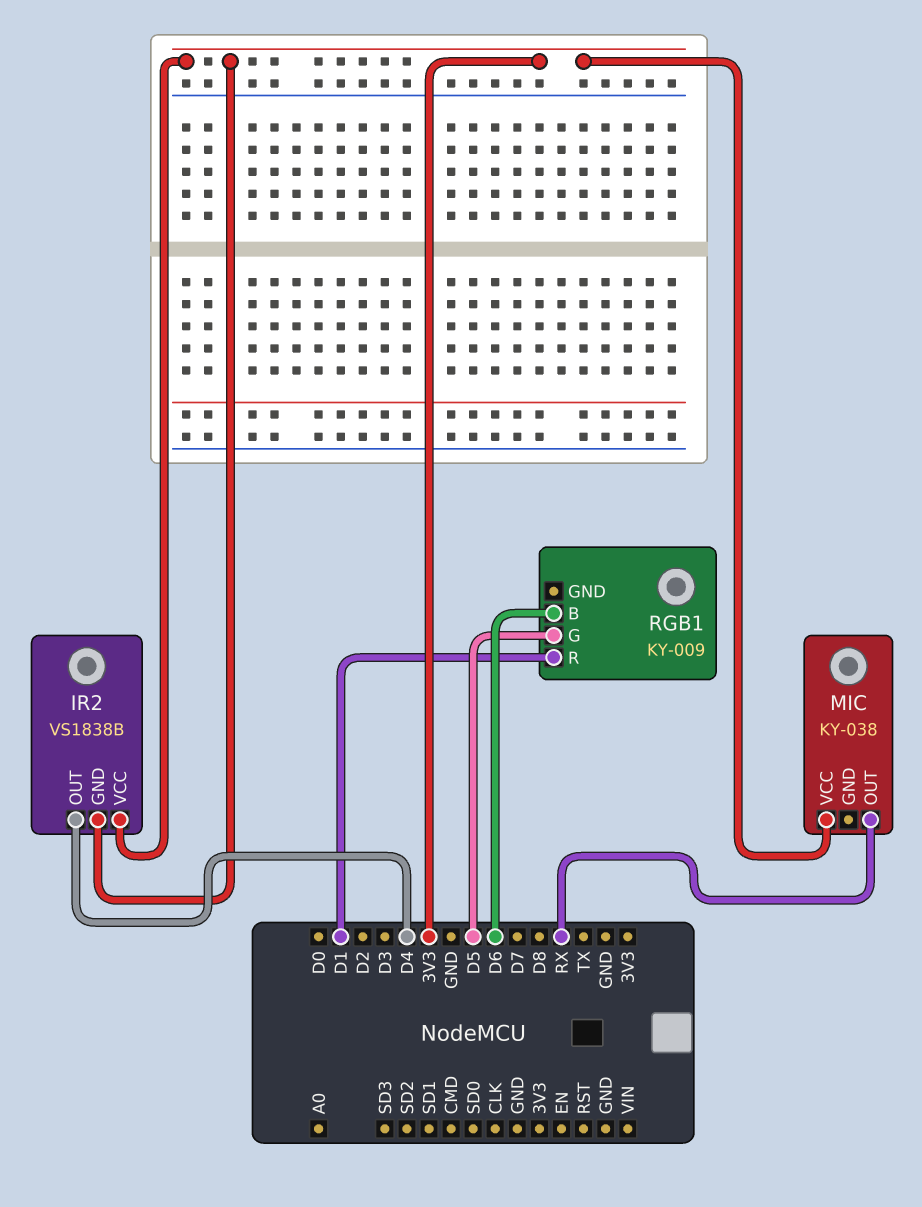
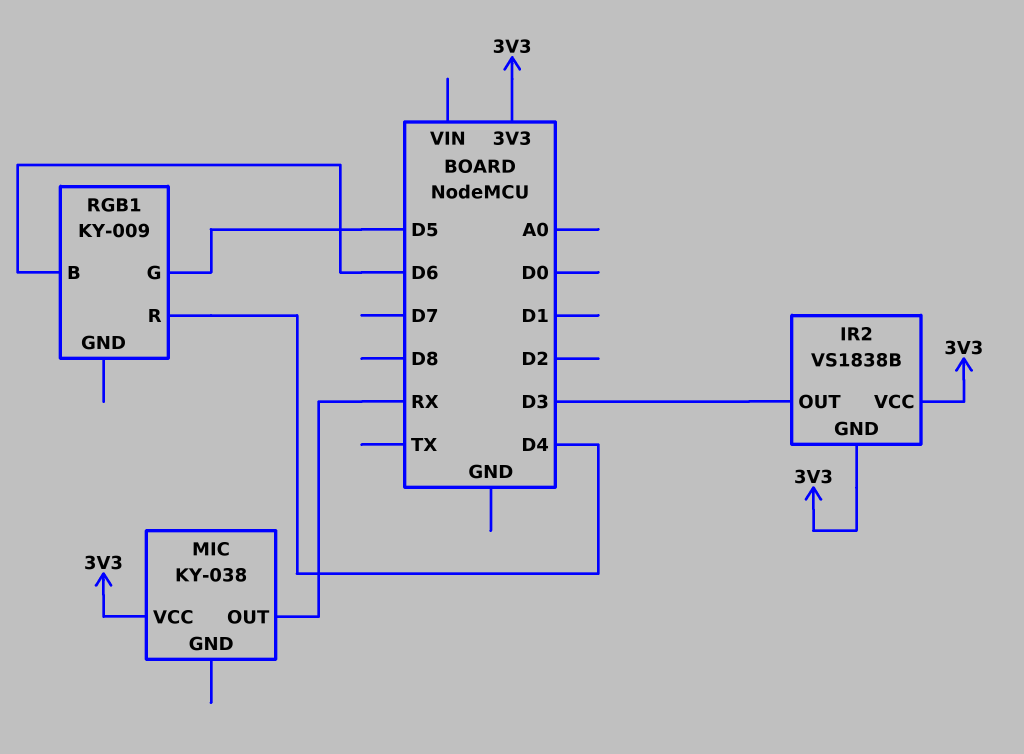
IR2 pin OUT: D4 -> D3
RGB1 pin R: D1 -> D4

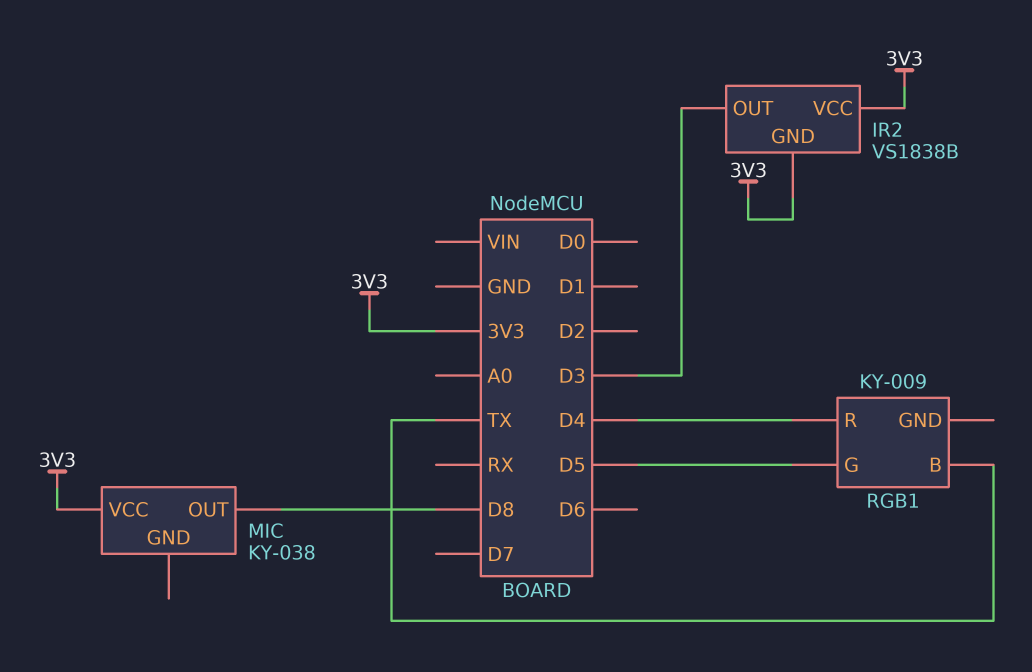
MIC pin OUT: RX -> D8
RGB1 pin B: D6 -> TX

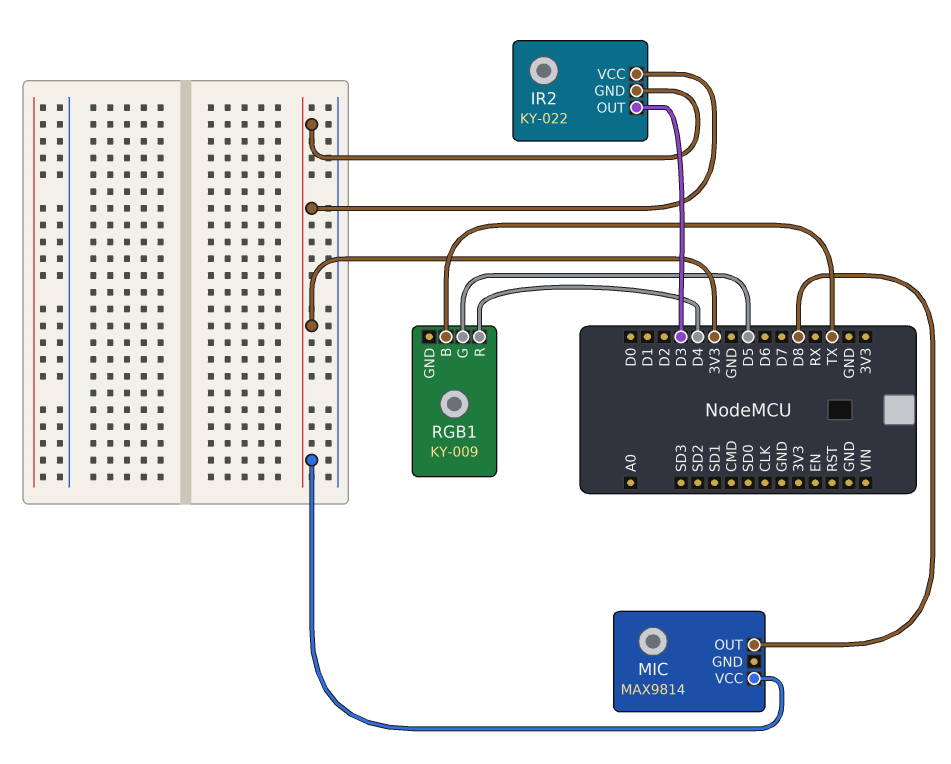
IR2: VS1838B -> KY-022
MIC: KY-038 -> MAX9814

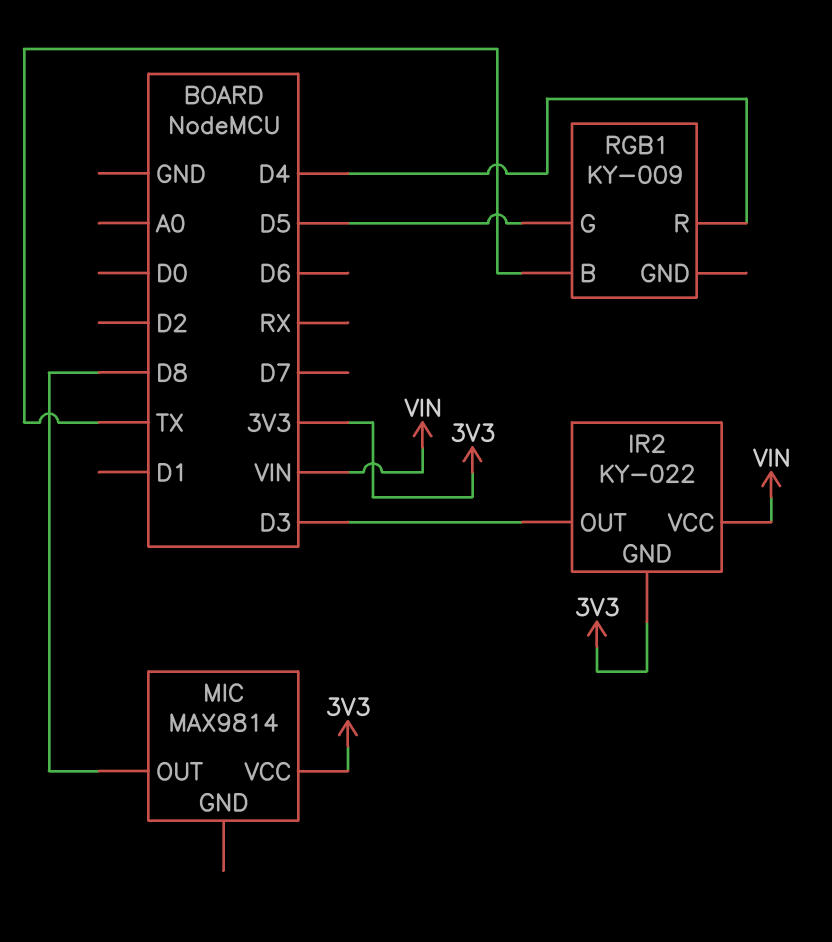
IR2 pin VCC: 3V3 -> VIN

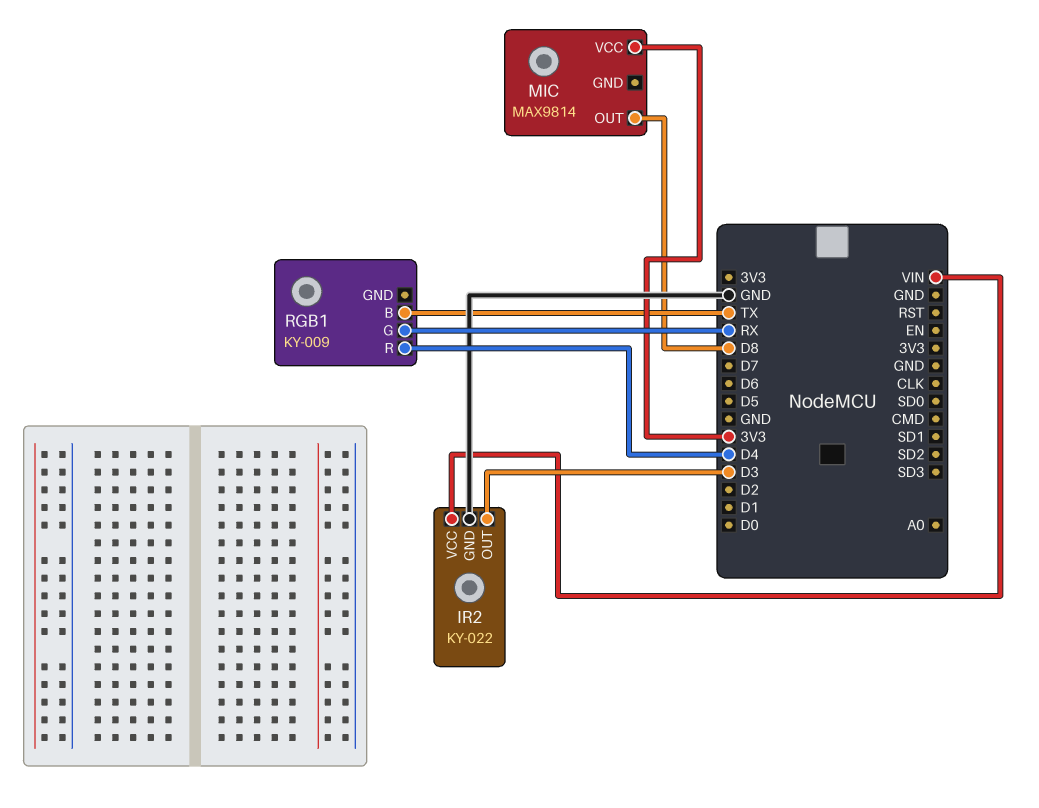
IR2 pin GND: 3V3 -> GND
RGB1 pin G: D5 -> RX

